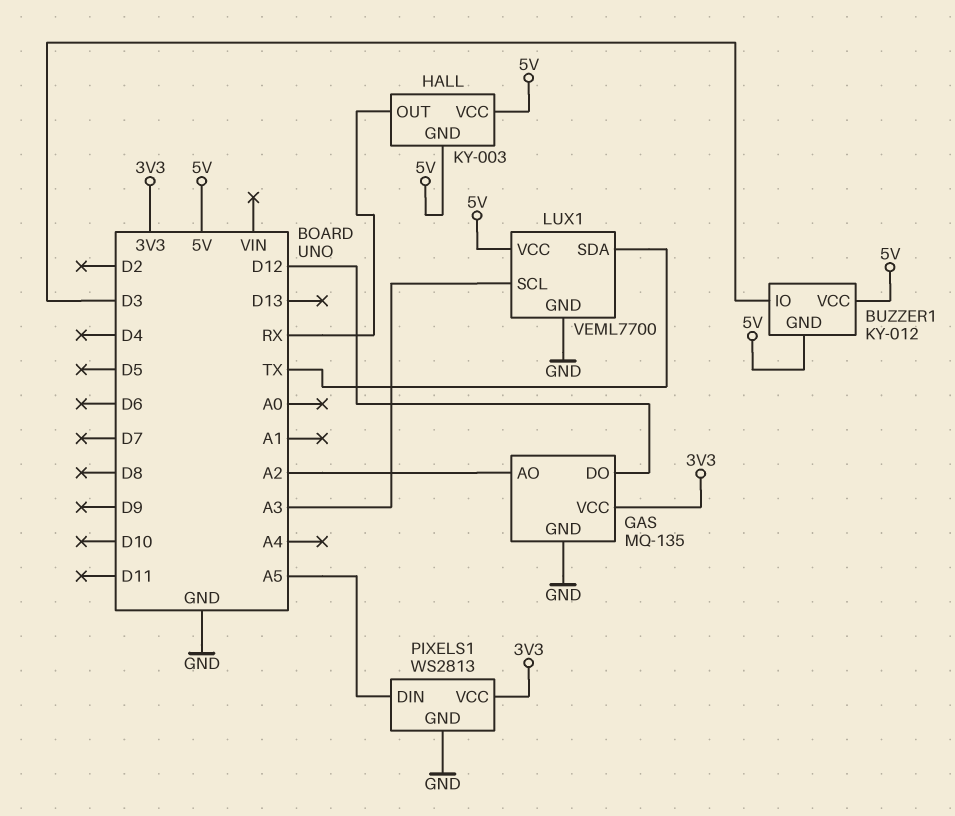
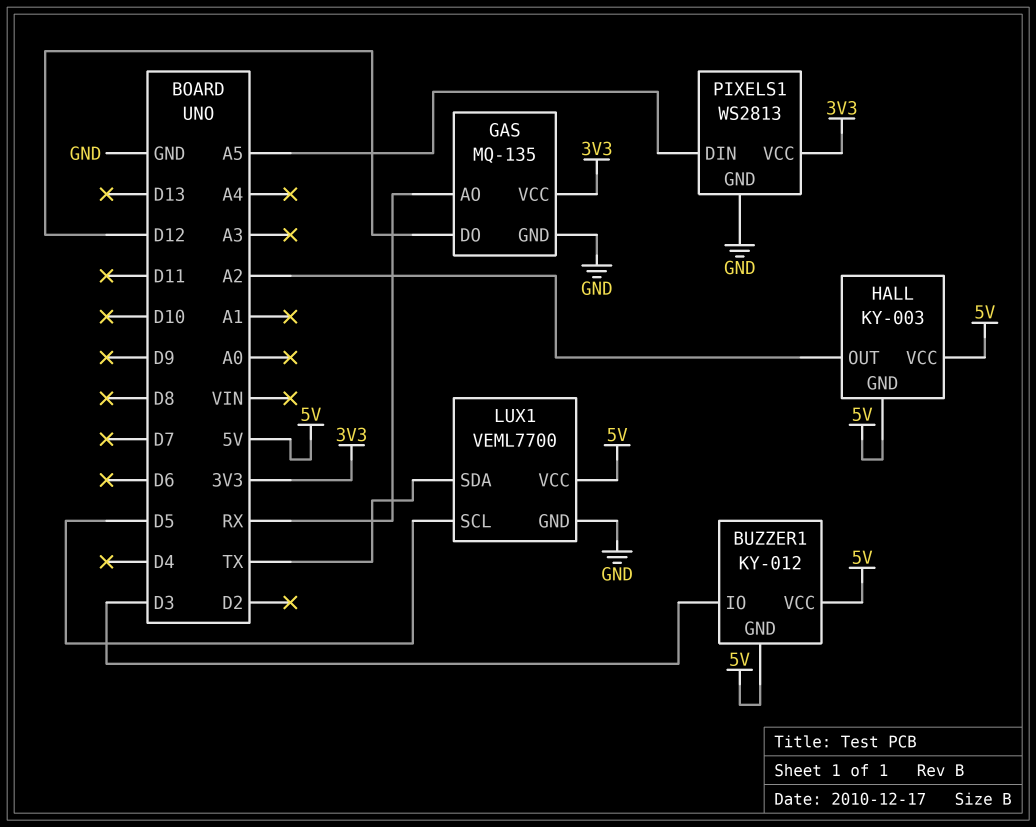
GAS pin AO: A2 -> RX
HALL pin OUT: RX -> A2
LUX1 pin SCL: A3 -> D5

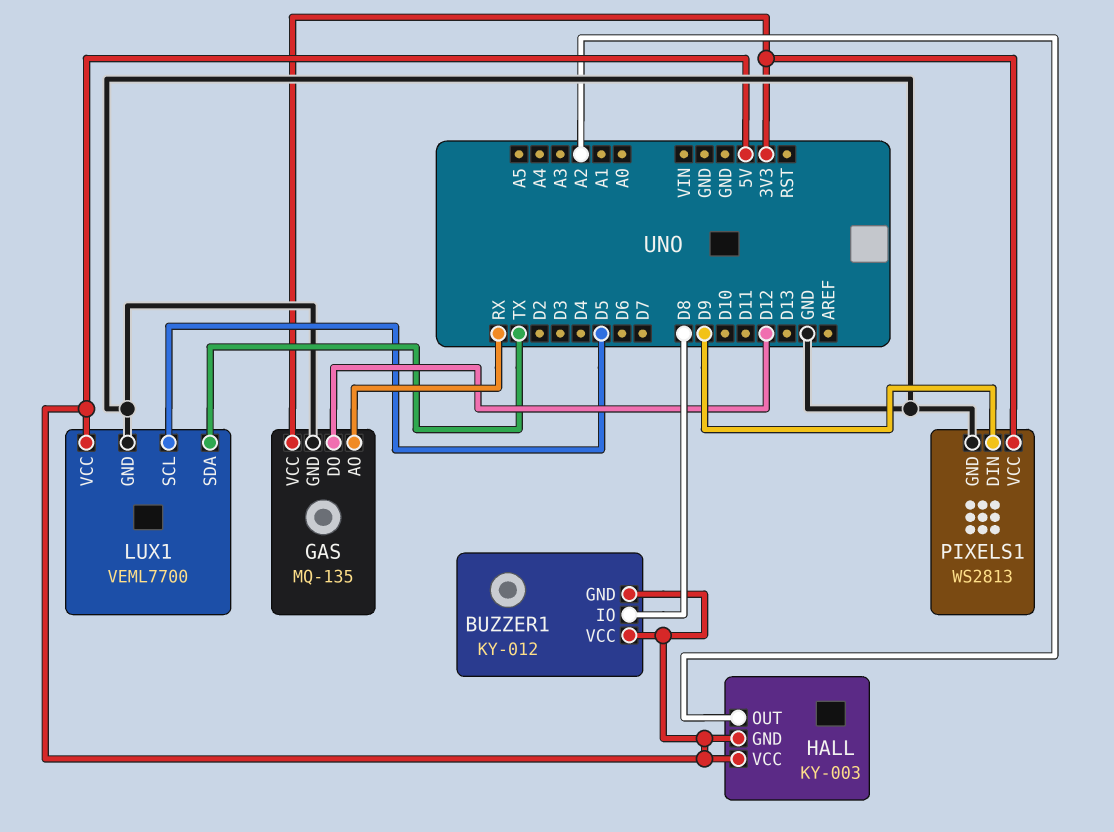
BUZZER1 pin IO: D3 -> D8
PIXELS1 pin DIN: A5 -> D9

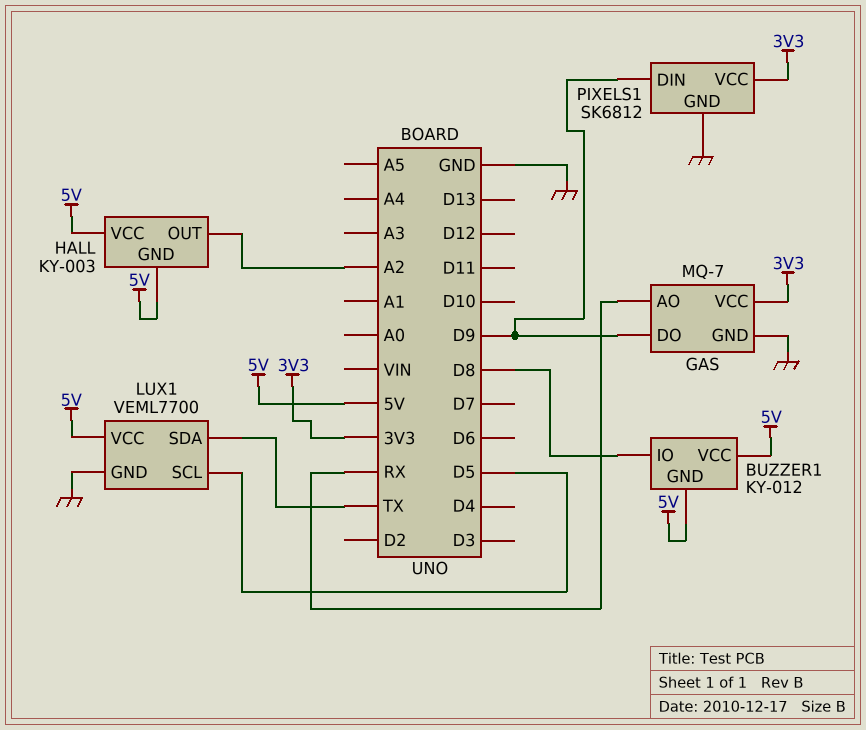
GAS: MQ-135 -> MQ-7
GAS pin DO: D12 -> D9
PIXELS1: WS2813 -> SK6812

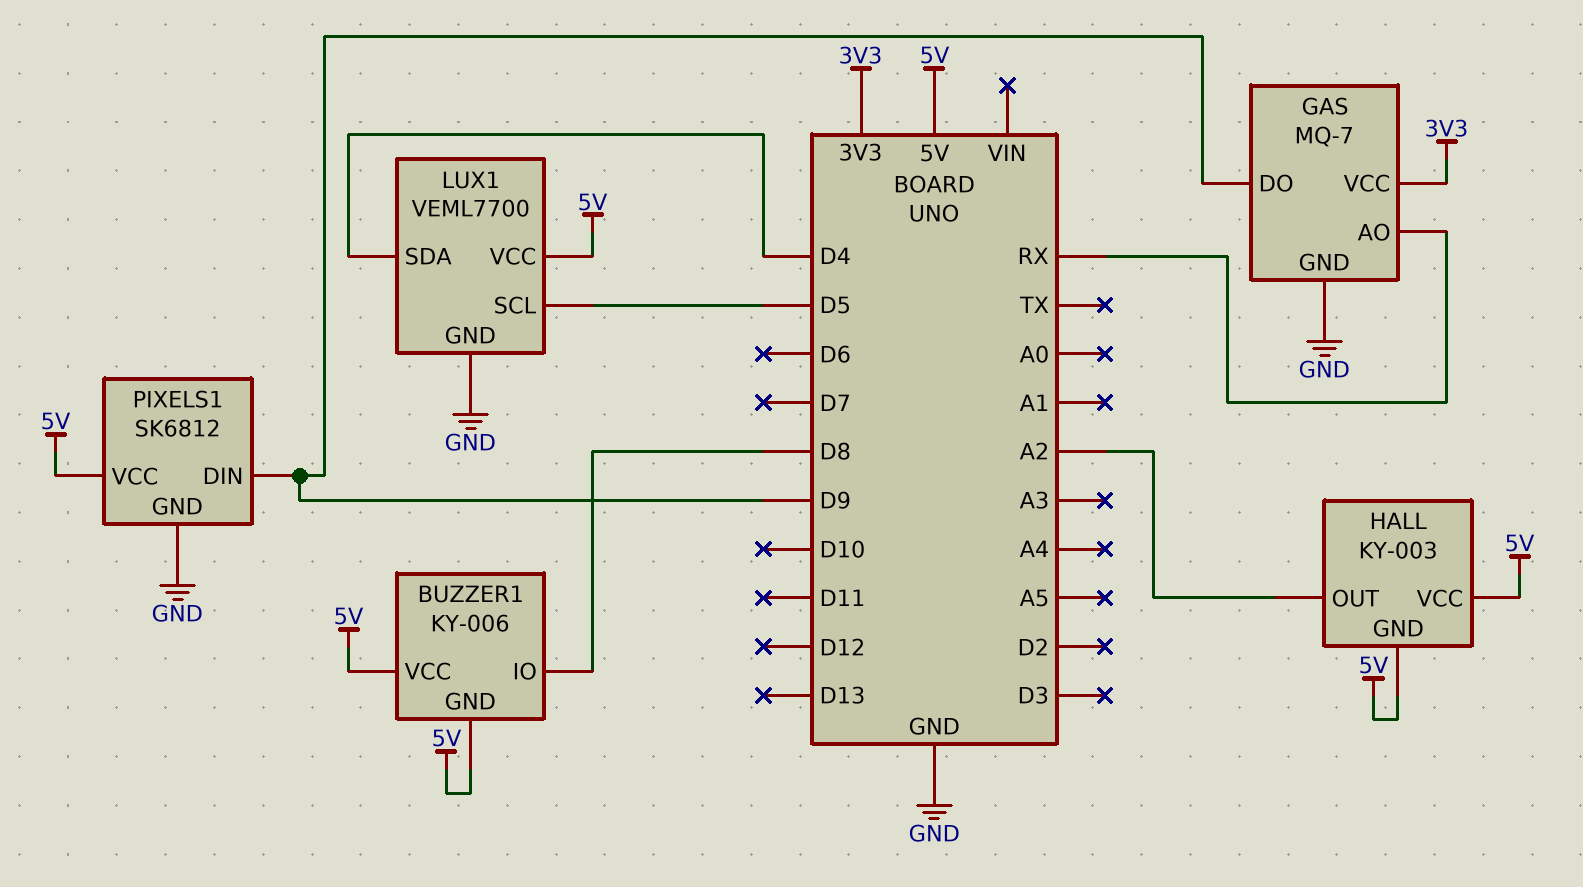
BUZZER1: KY-012 -> KY-006
LUX1 pin SDA: TX -> D4
PIXELS1 pin VCC: 3V3 -> 5V

